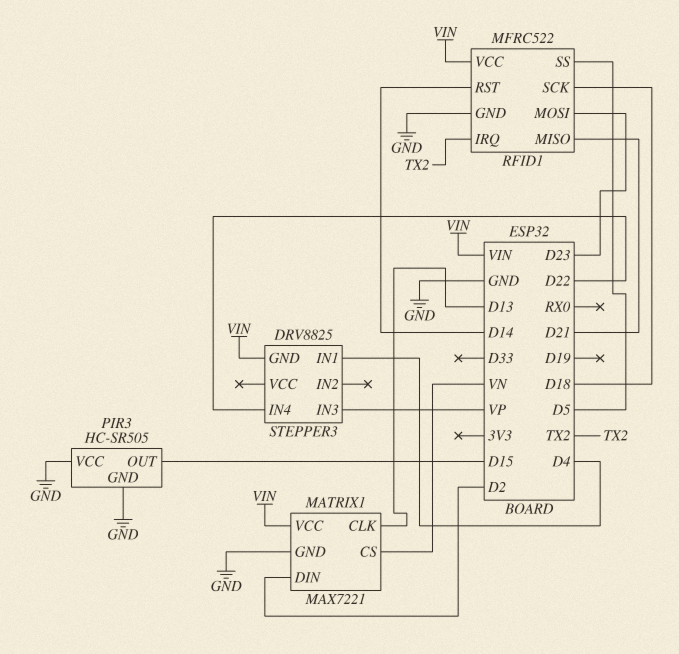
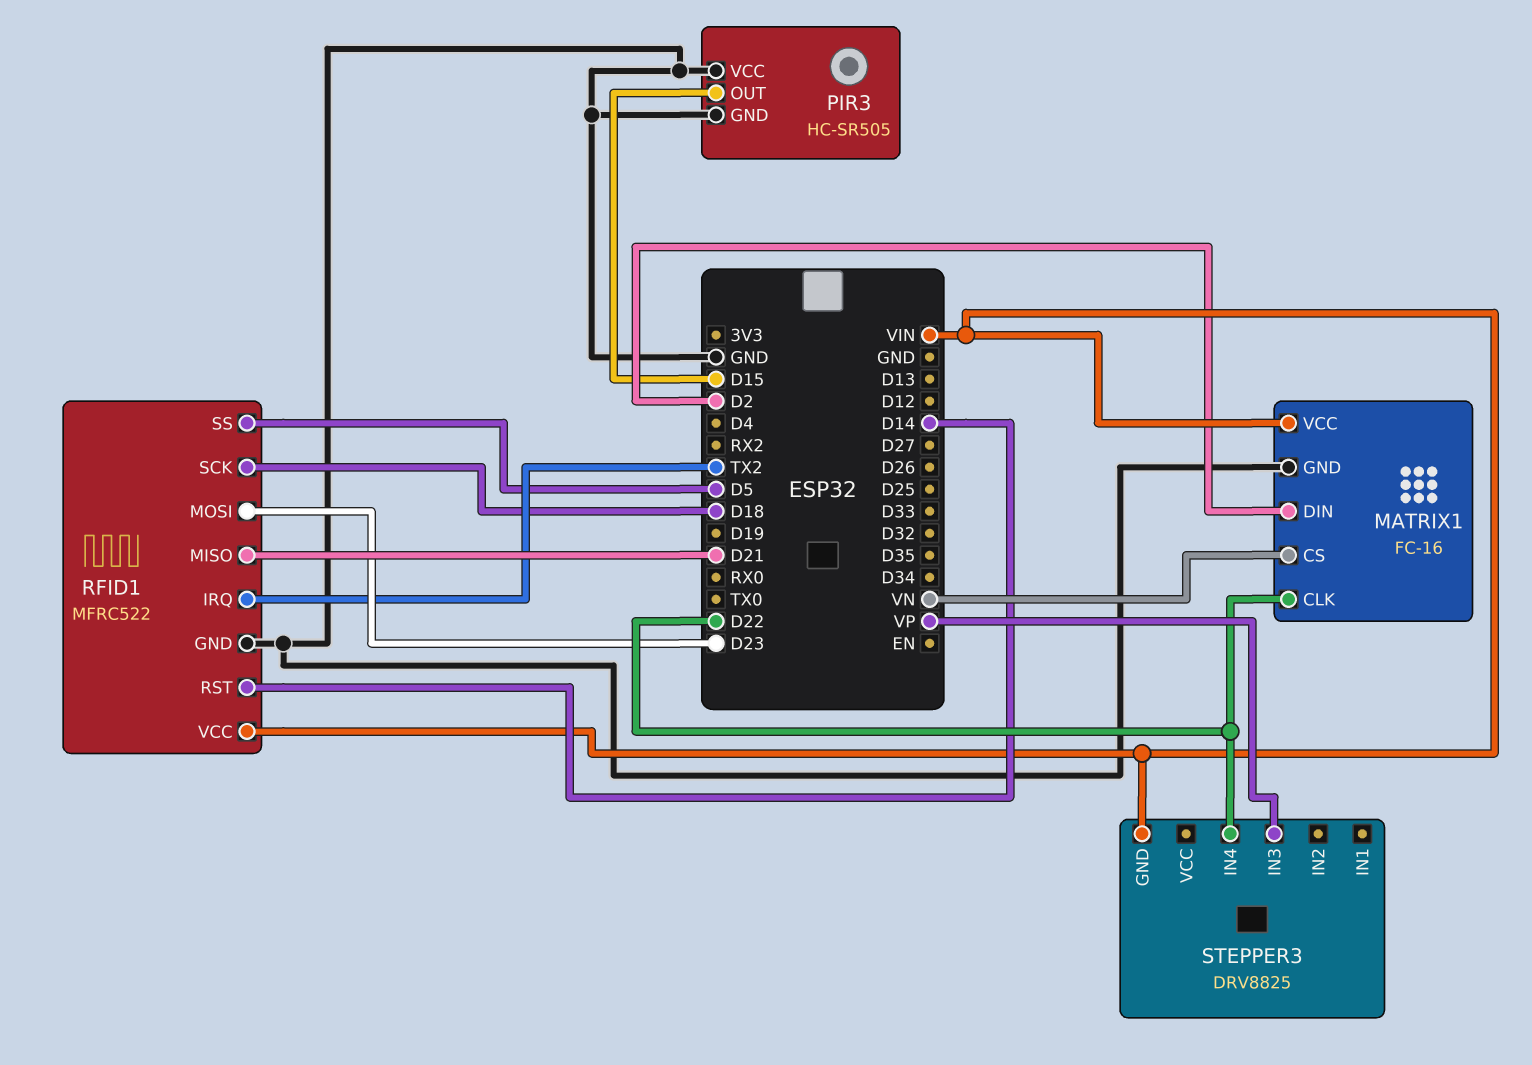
MATRIX1: MAX7221 -> FC-16
MATRIX1 pin CLK: D13 -> D22
STEPPER3 pin IN1: D4 -> none

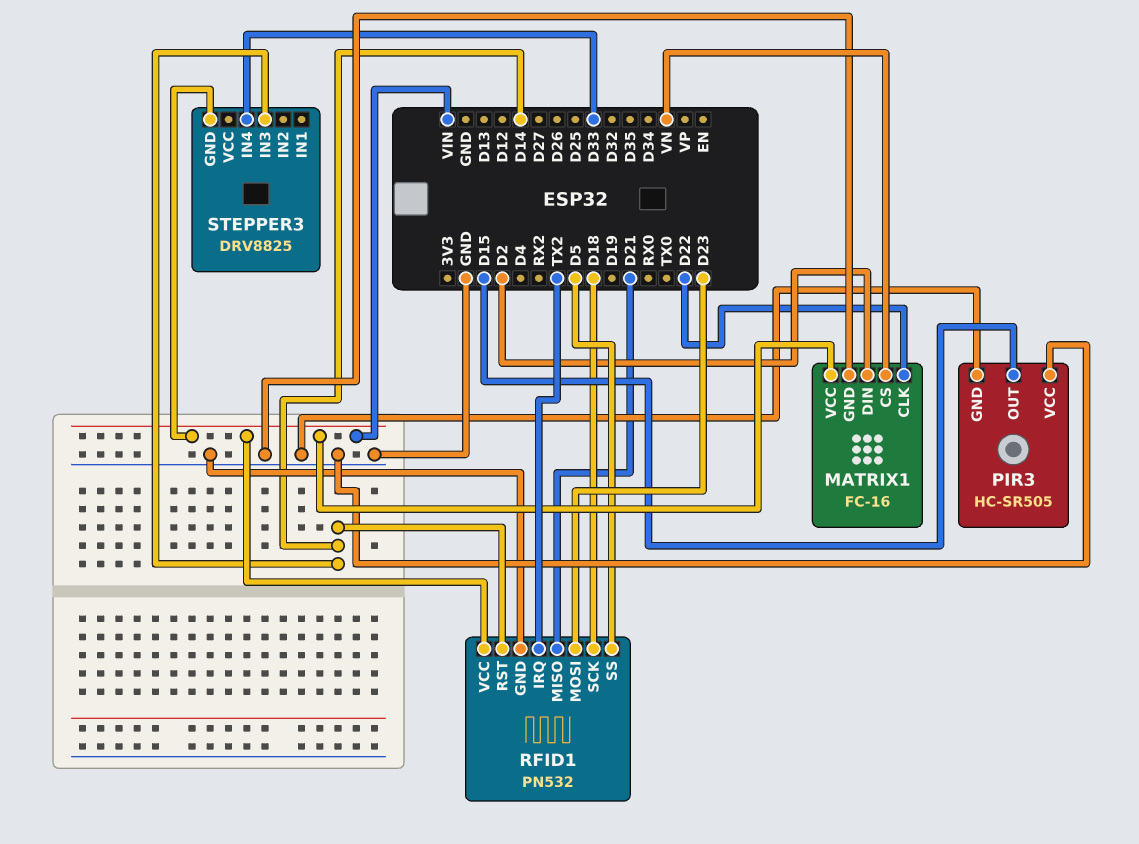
RFID1: MFRC522 -> PN532
STEPPER3 pin IN3: VP -> D14
STEPPER3 pin IN4: D22 -> D33

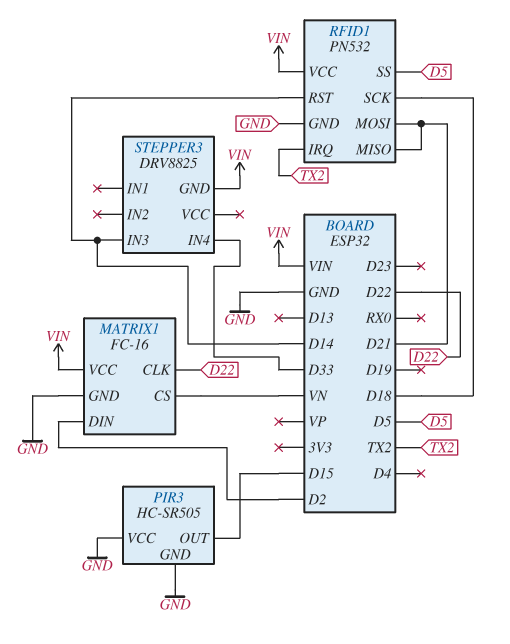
RFID1 pin MOSI: D23 -> D21

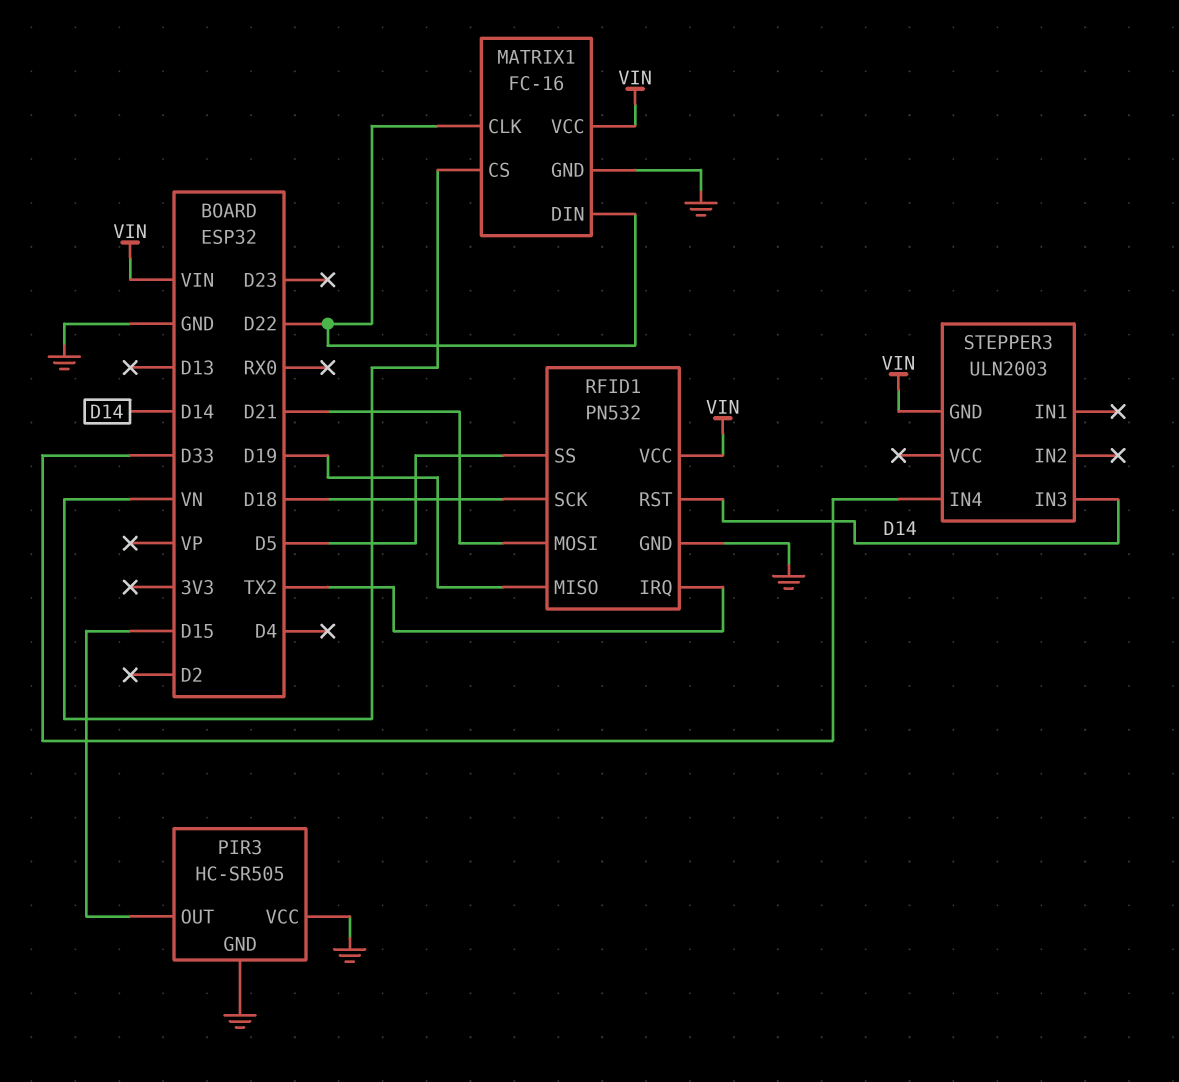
MATRIX1 pin DIN: D2 -> D22
RFID1 pin MISO: D21 -> D19
STEPPER3: DRV8825 -> ULN2003

